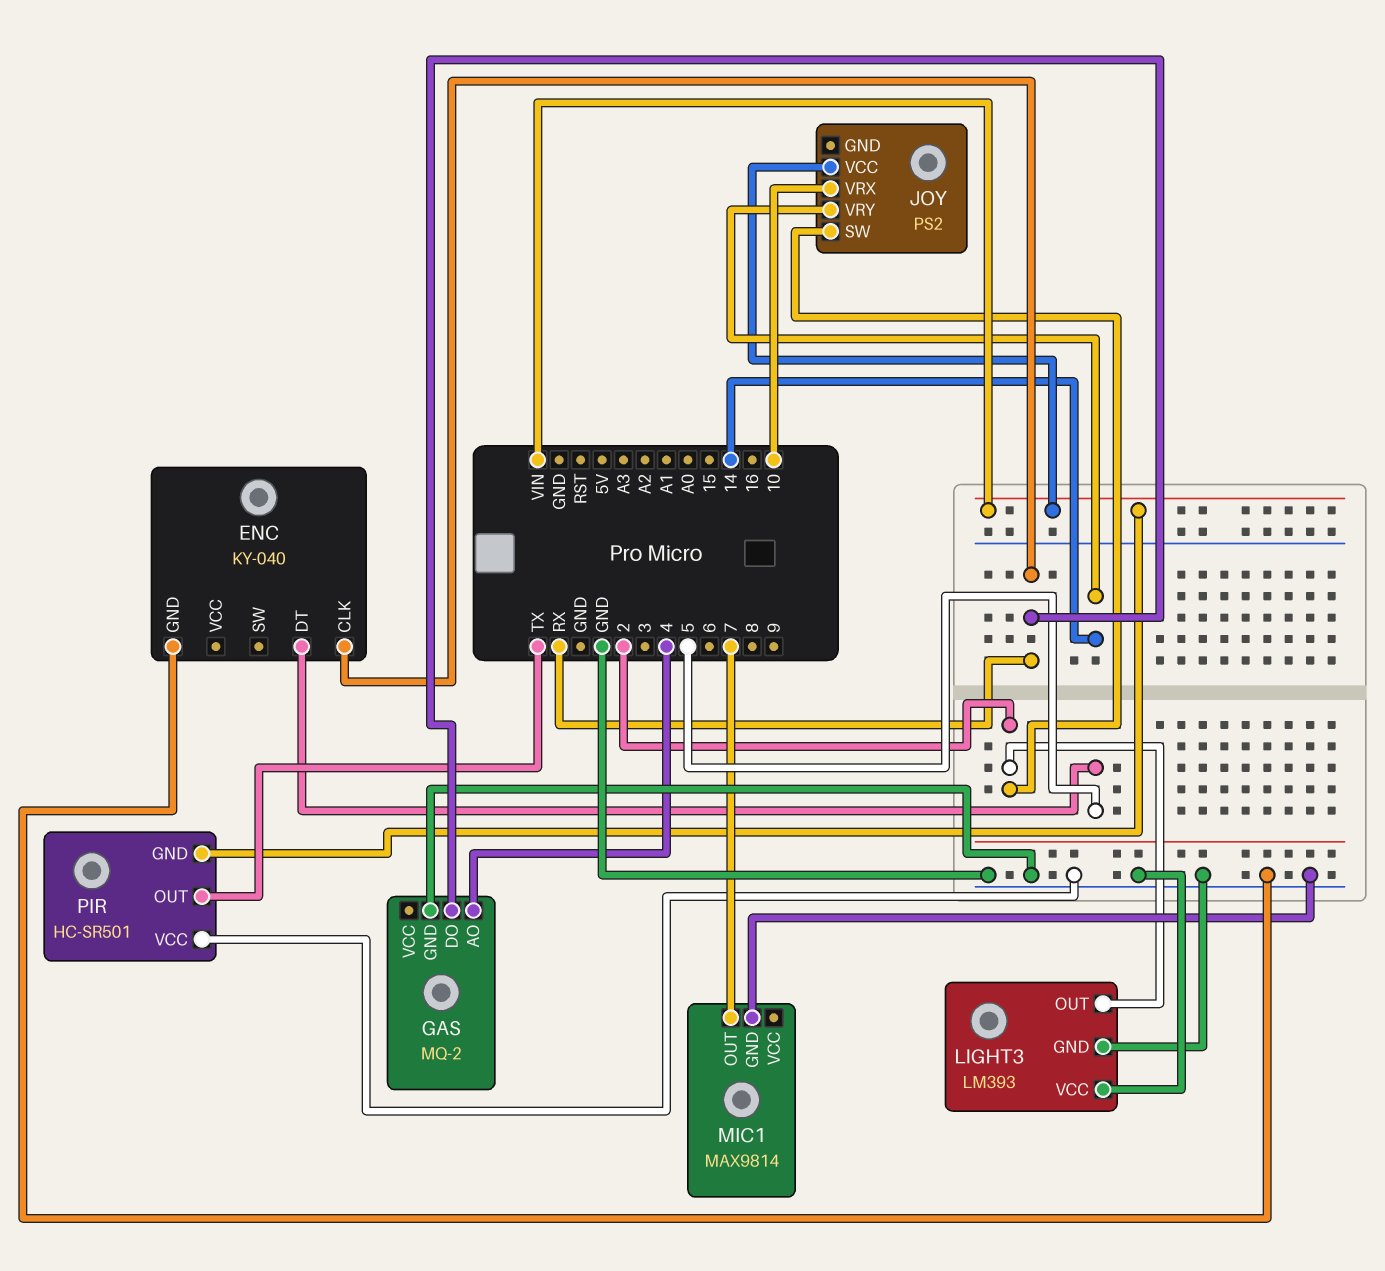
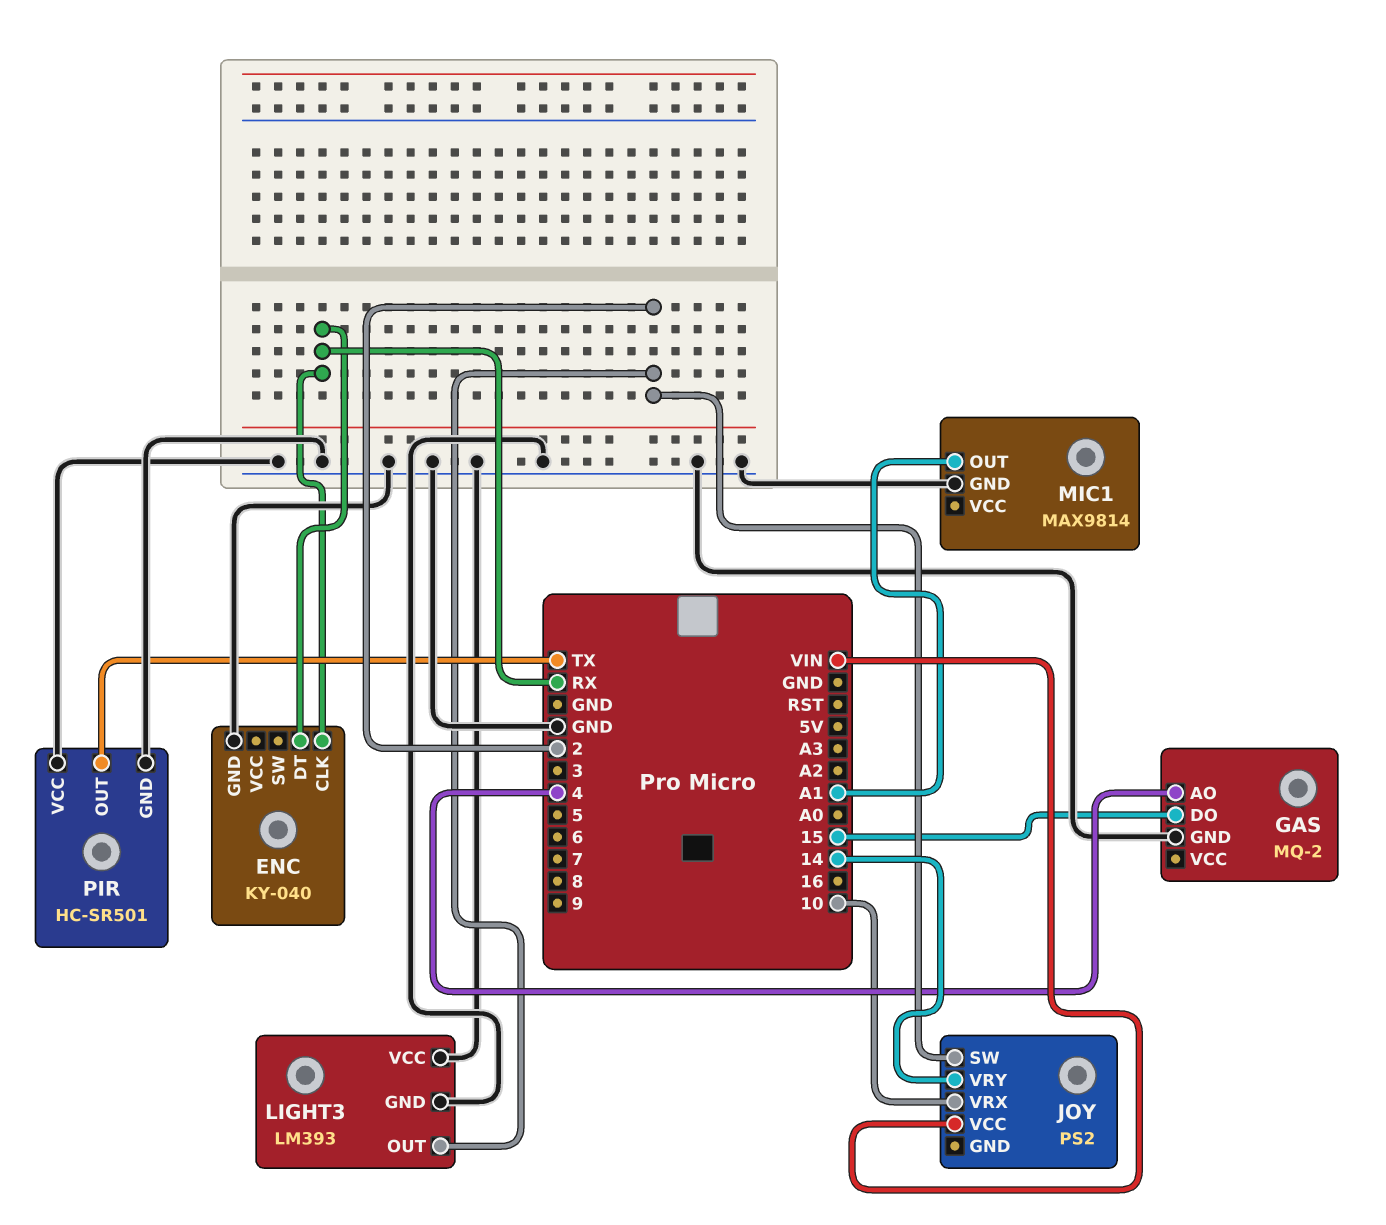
ENC pin DT: 5 -> RX
GAS pin DO: RX -> 15
MIC1 pin OUT: 7 -> A1
PIR pin GND: VIN -> GND

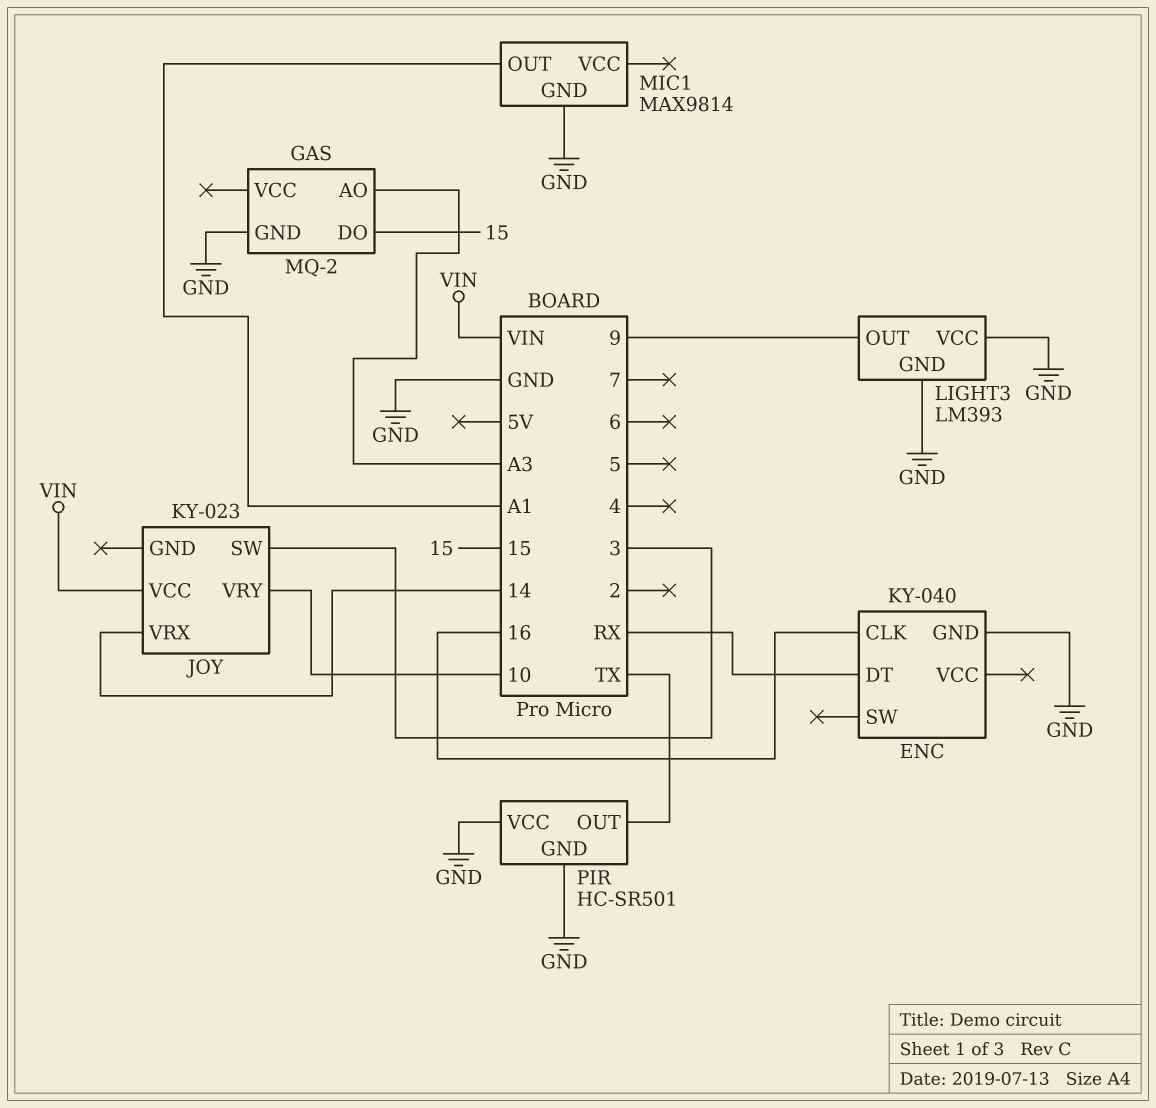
ENC pin CLK: RX -> 16
GAS pin AO: 4 -> A3
JOY: PS2 -> KY-023
JOY pin SW: 2 -> 3
JOY pin VRX: 10 -> 14
JOY pin VRY: 14 -> 10
LIGHT3 pin OUT: 2 -> 9

